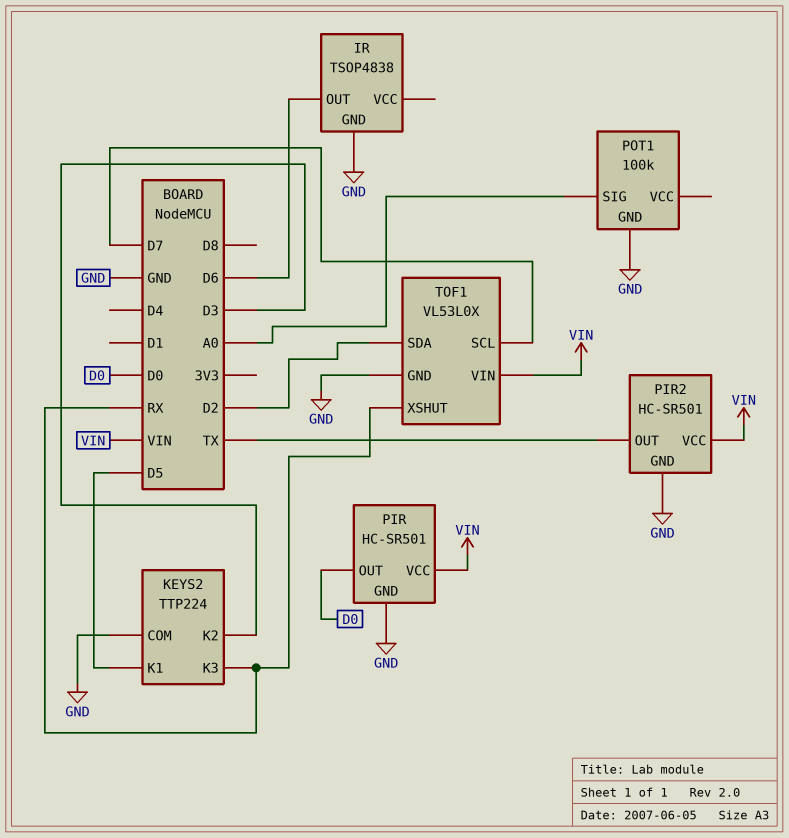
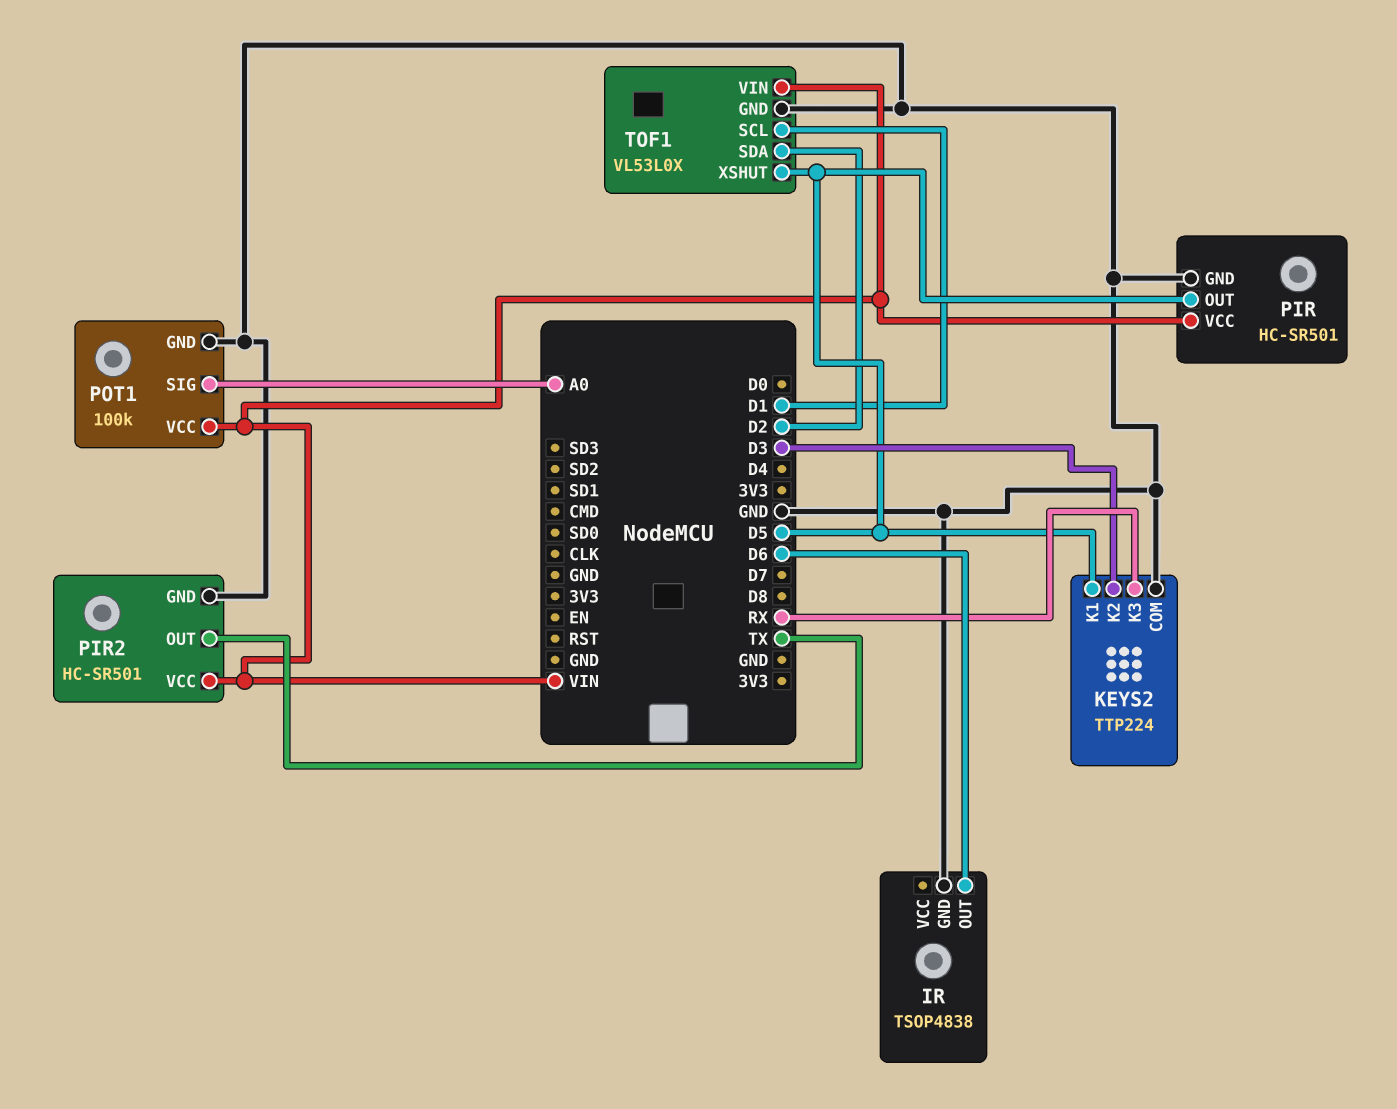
PIR pin OUT: D0 -> D5
POT1 pin VCC: none -> VIN
TOF1 pin SCL: D7 -> D1
TOF1 pin XSHUT: RX -> D5

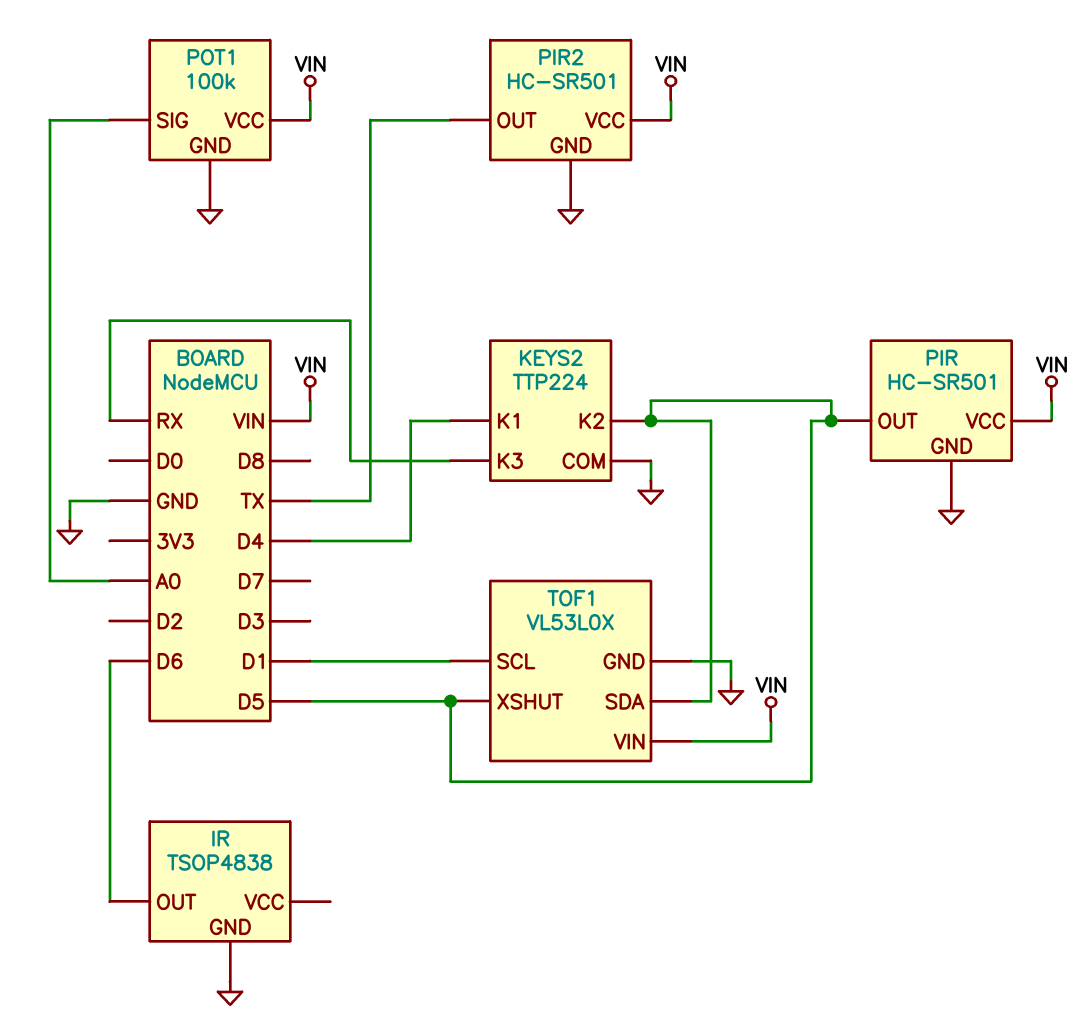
KEYS2 pin K1: D5 -> D4
KEYS2 pin K2: D3 -> D5
TOF1 pin SDA: D2 -> D5

